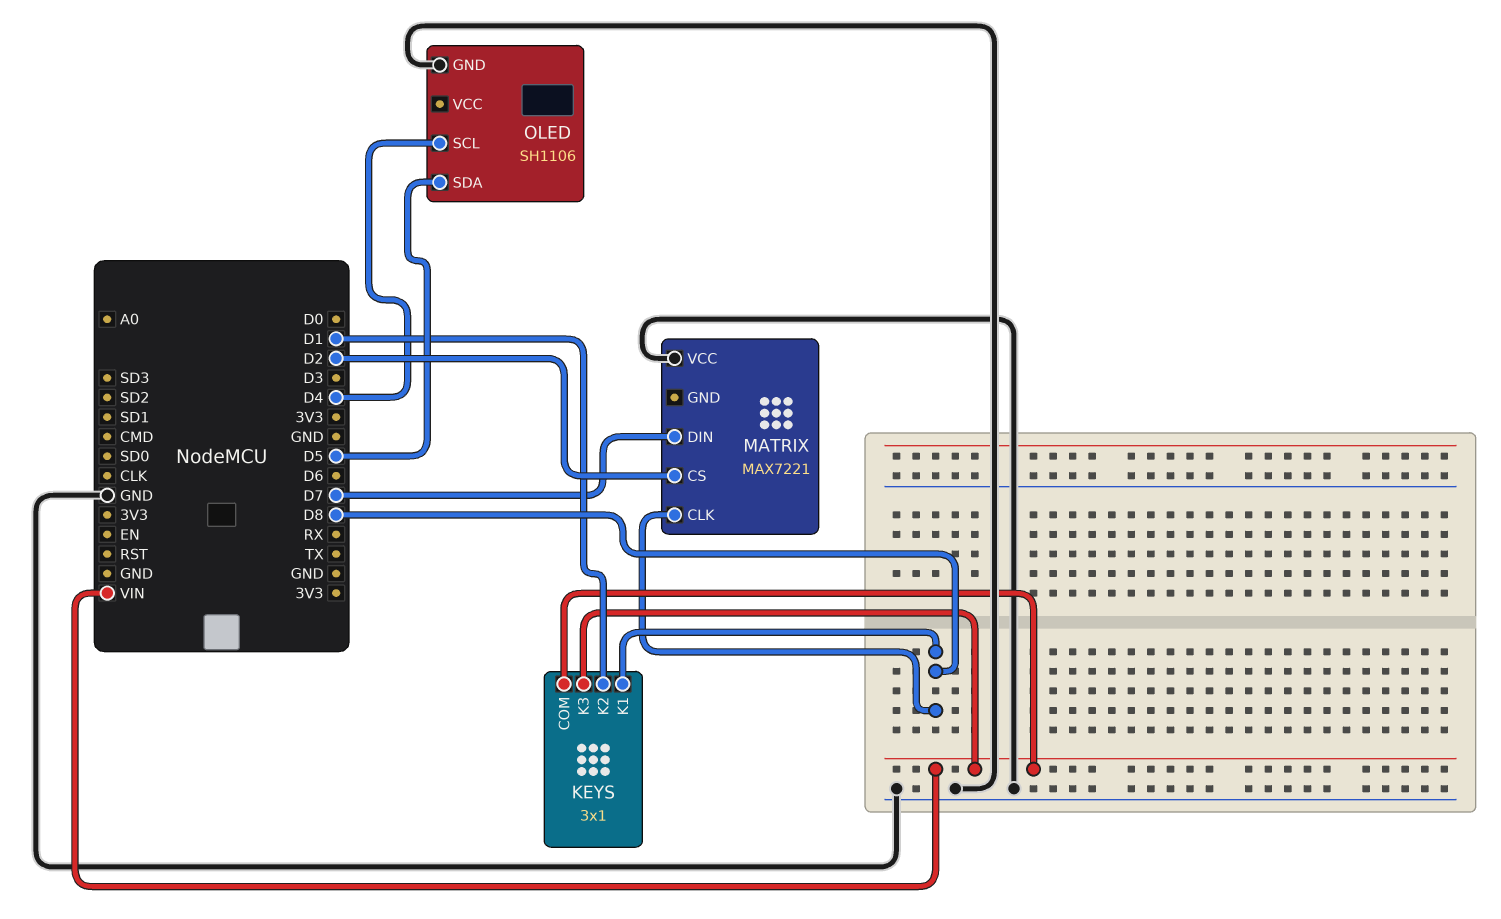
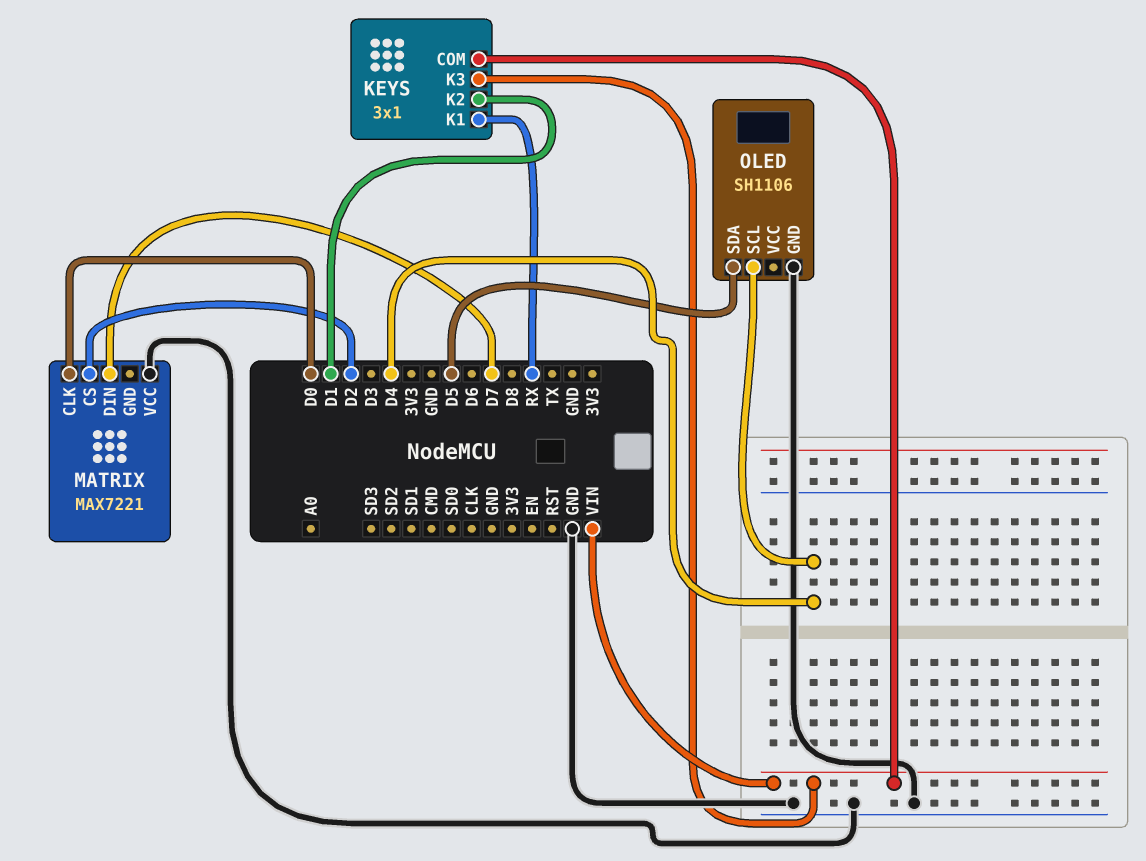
KEYS pin K1: D8 -> RX
MATRIX pin CLK: D8 -> D0

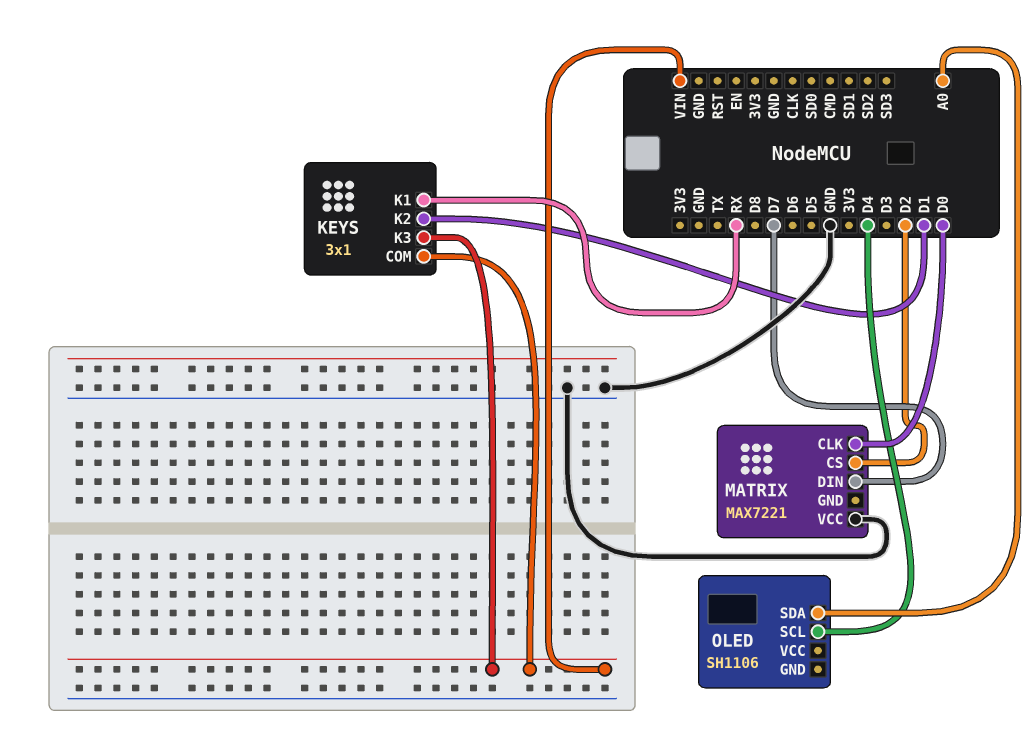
OLED pin GND: GND -> none
OLED pin SDA: D5 -> A0

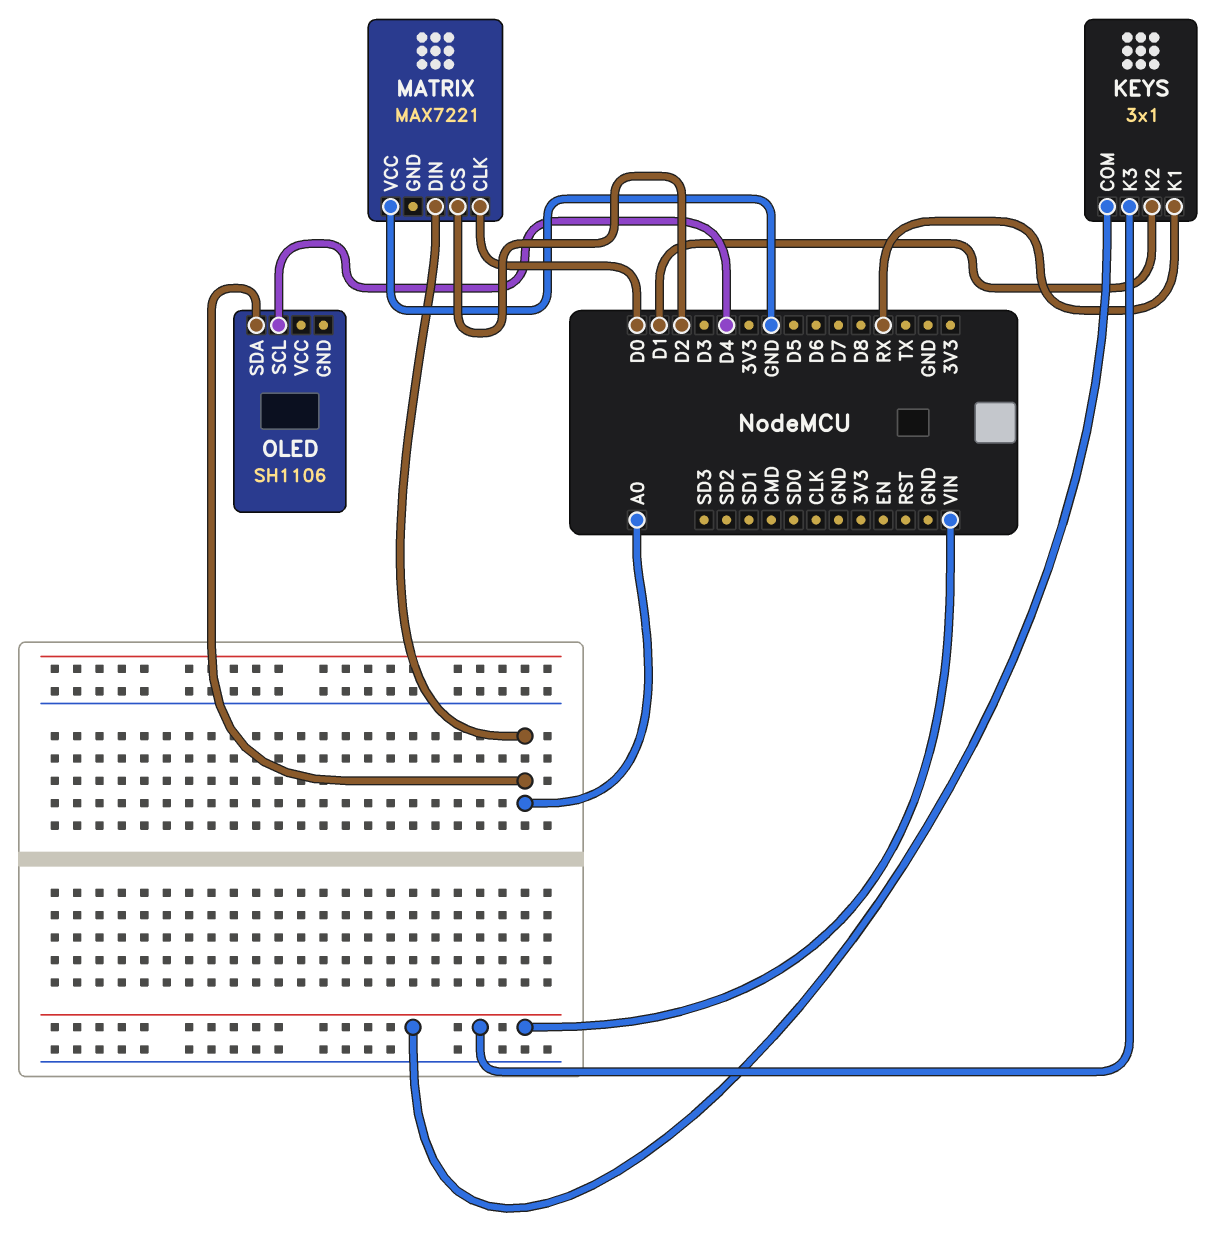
MATRIX pin DIN: D7 -> A0

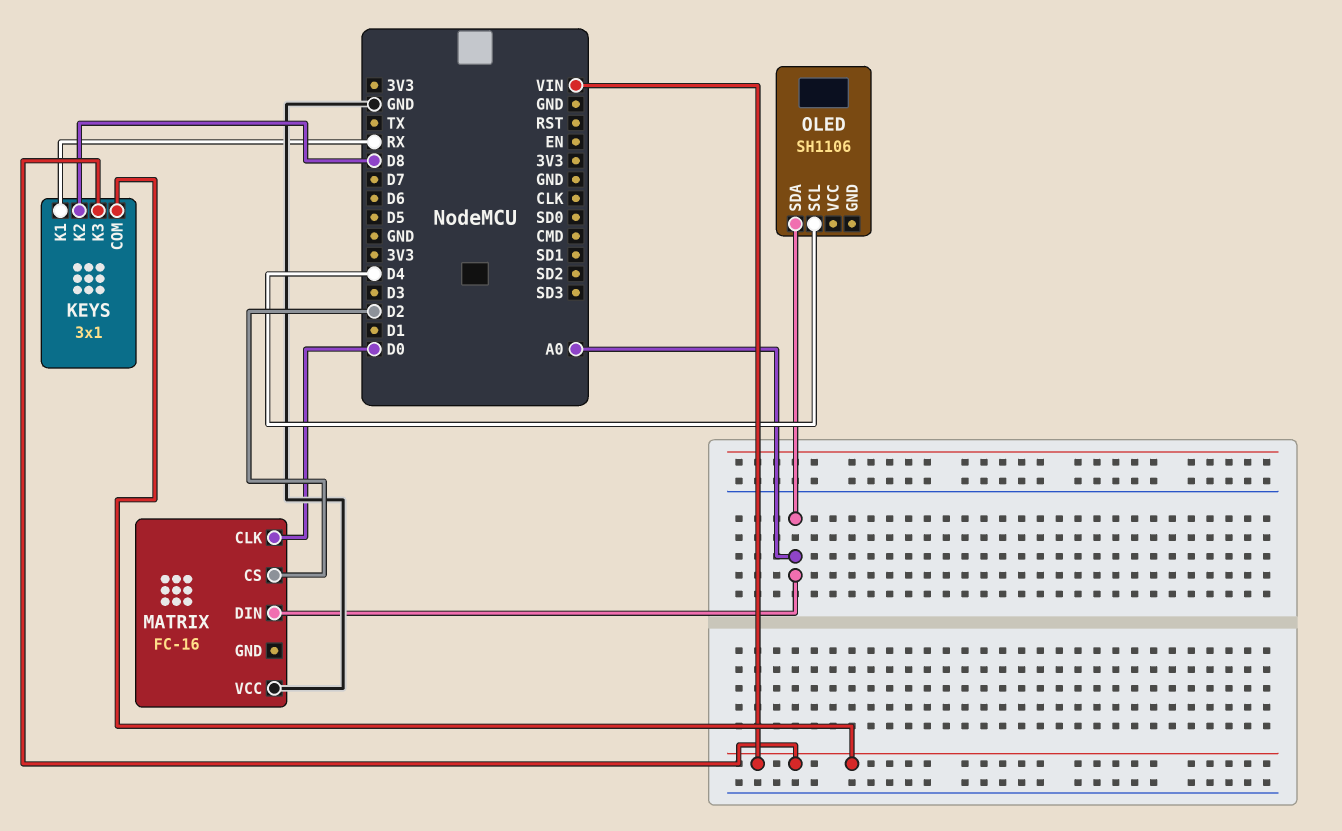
KEYS pin K2: D1 -> D8
MATRIX: MAX7221 -> FC-16

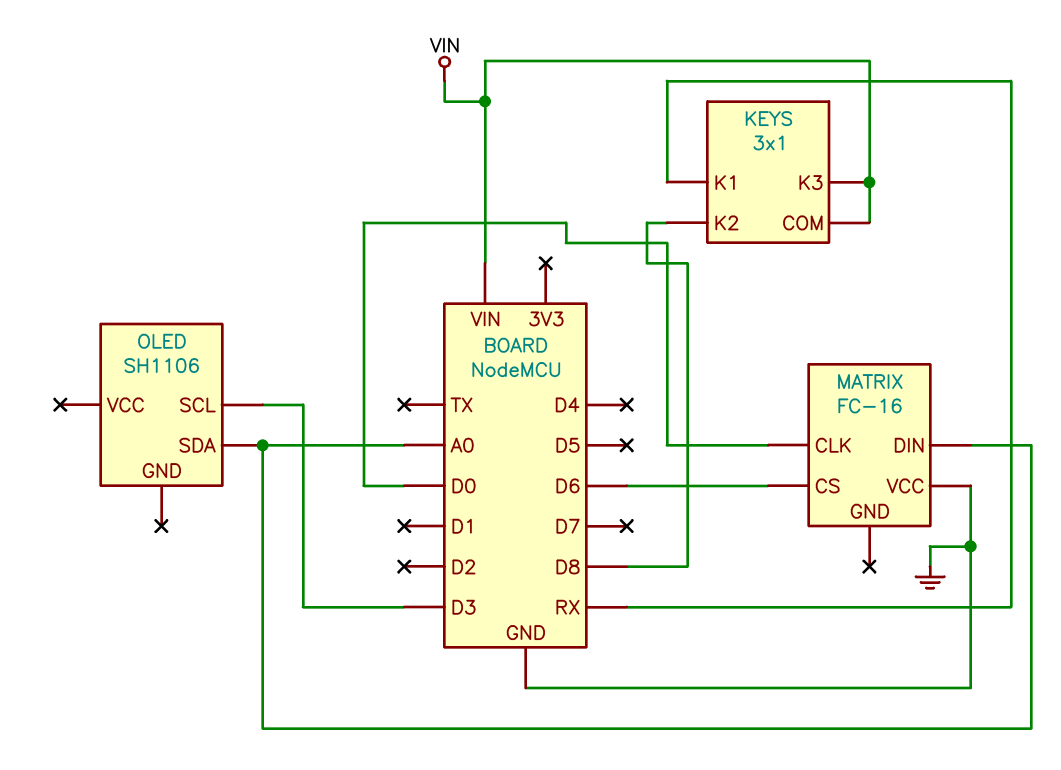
MATRIX pin CS: D2 -> D6
OLED pin SCL: D4 -> D3

